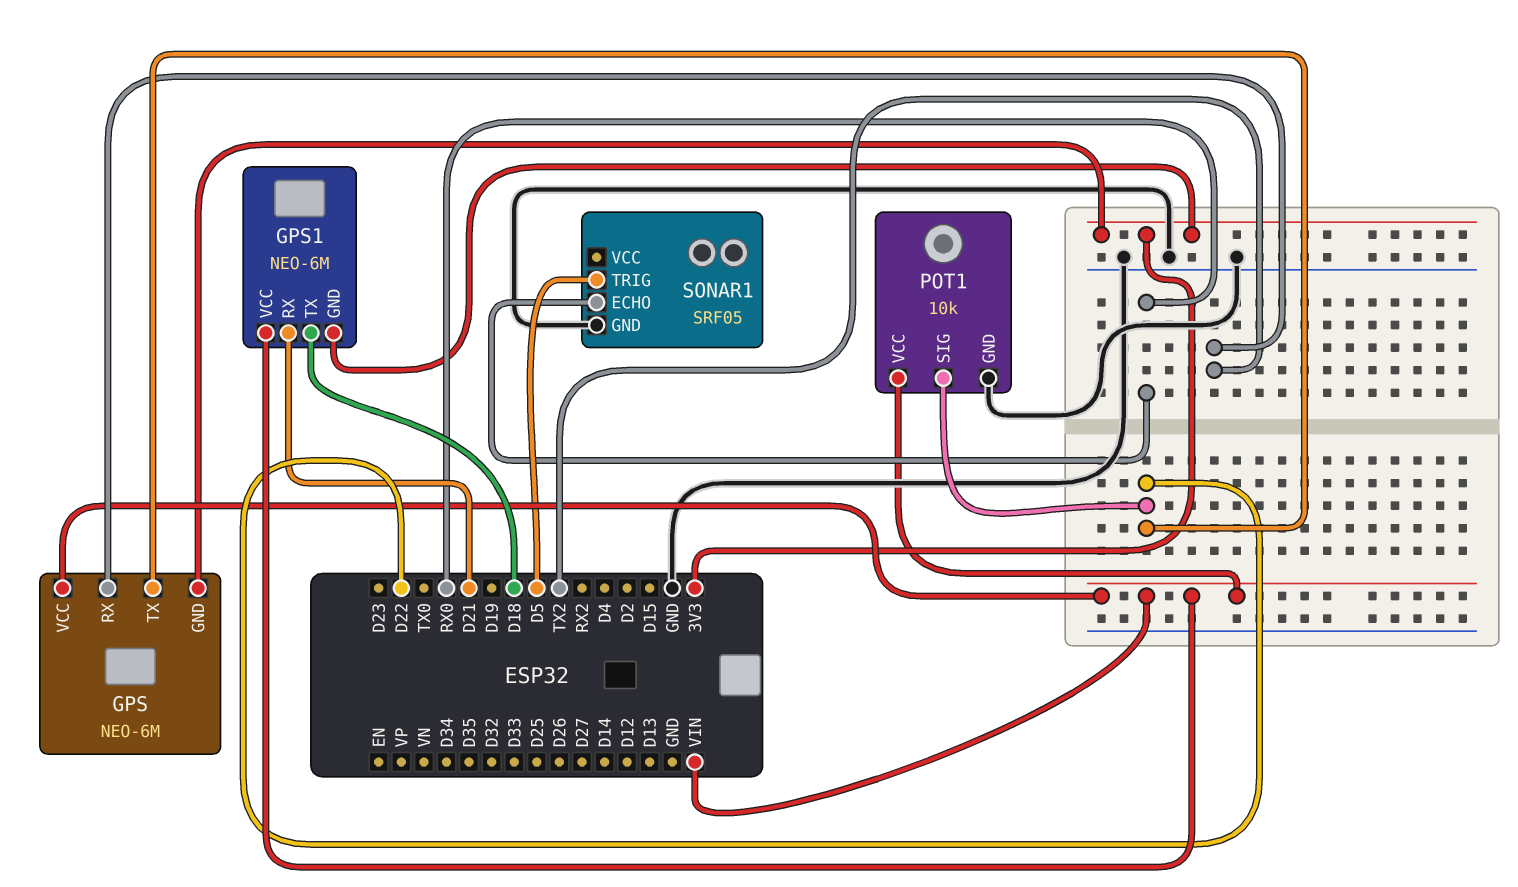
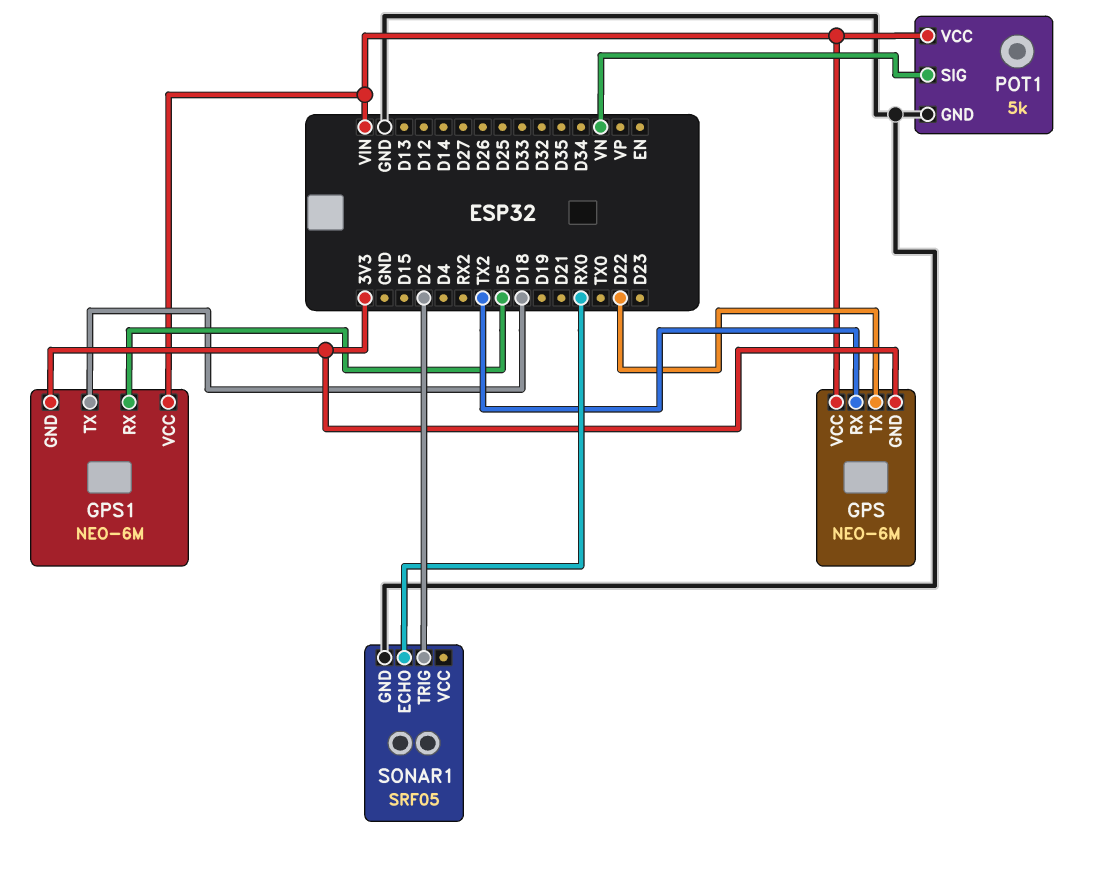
GPS1 pin RX: D21 -> D5
POT1: 10k -> 5k
POT1 pin SIG: D22 -> VN
SONAR1 pin TRIG: D5 -> D2

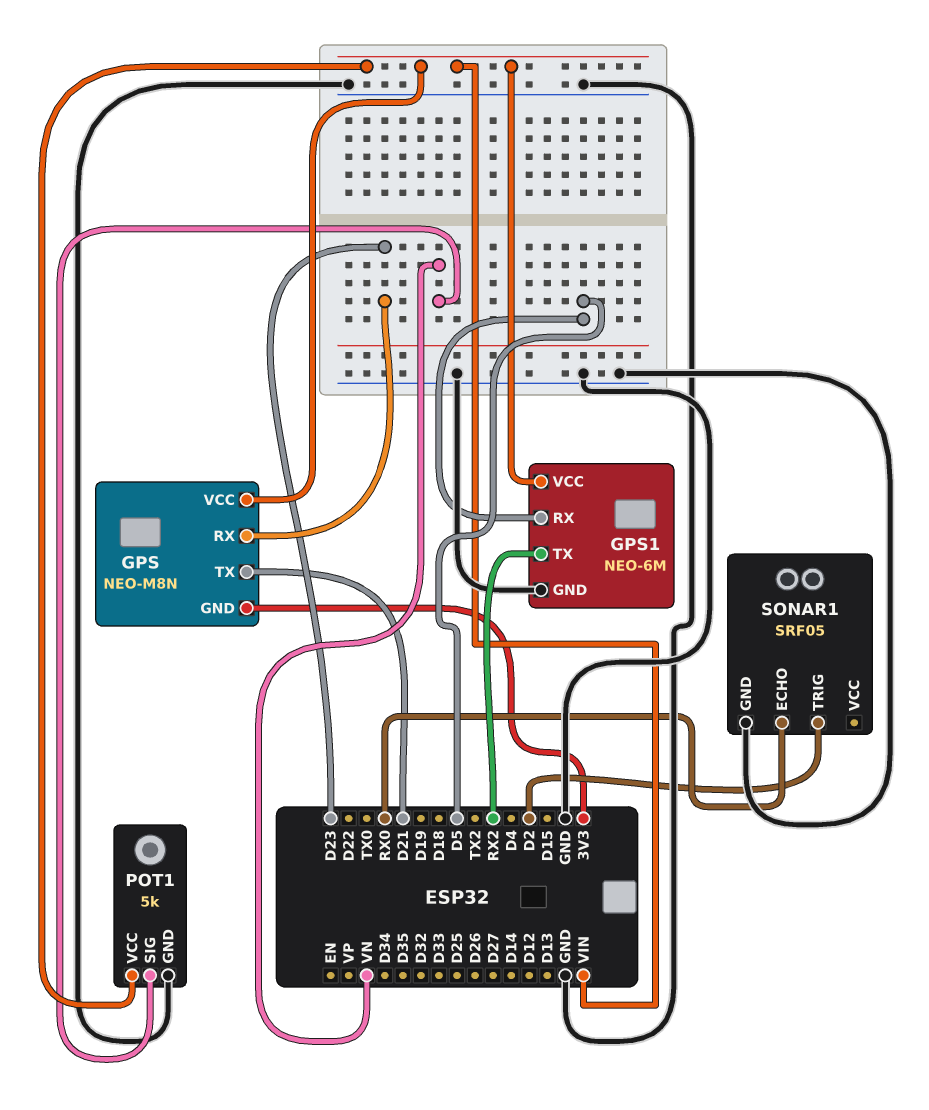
GPS: NEO-6M -> NEO-M8N
GPS pin RX: TX2 -> D23
GPS pin TX: D22 -> D21
GPS1 pin GND: 3V3 -> GND
GPS1 pin TX: D18 -> RX2

